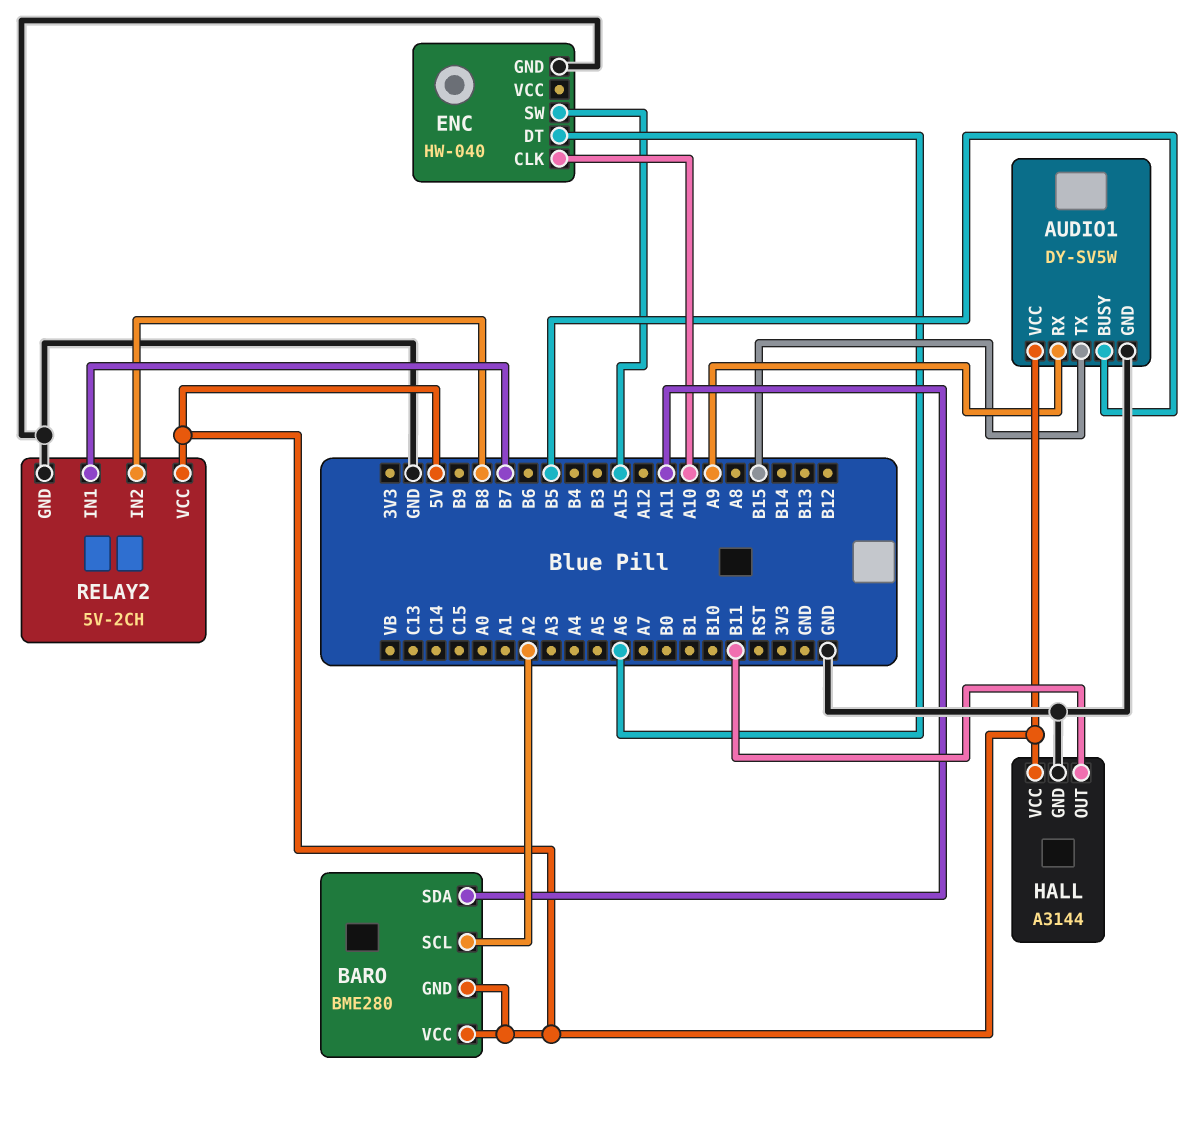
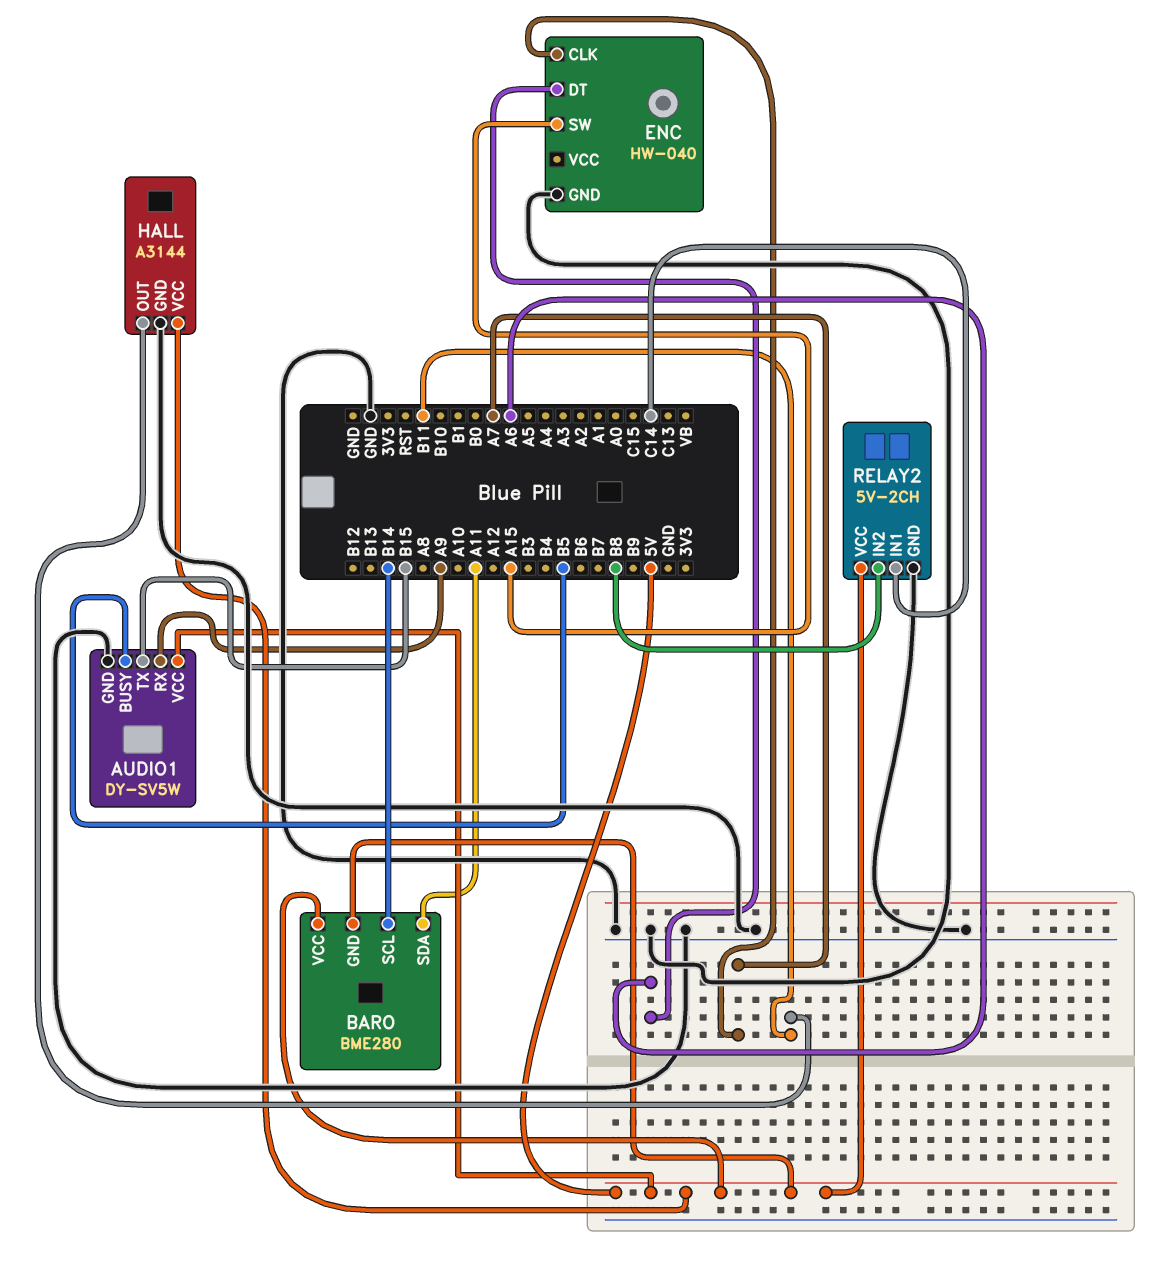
BARO pin SCL: A2 -> B14
ENC pin CLK: A10 -> A7
RELAY2 pin IN1: B7 -> C14

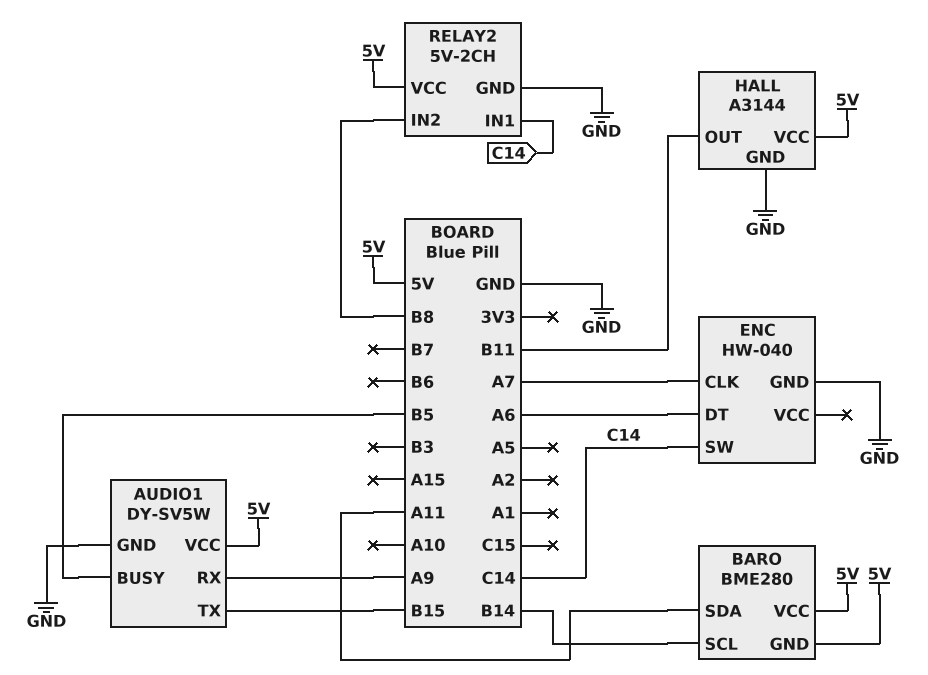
ENC pin SW: A15 -> C14

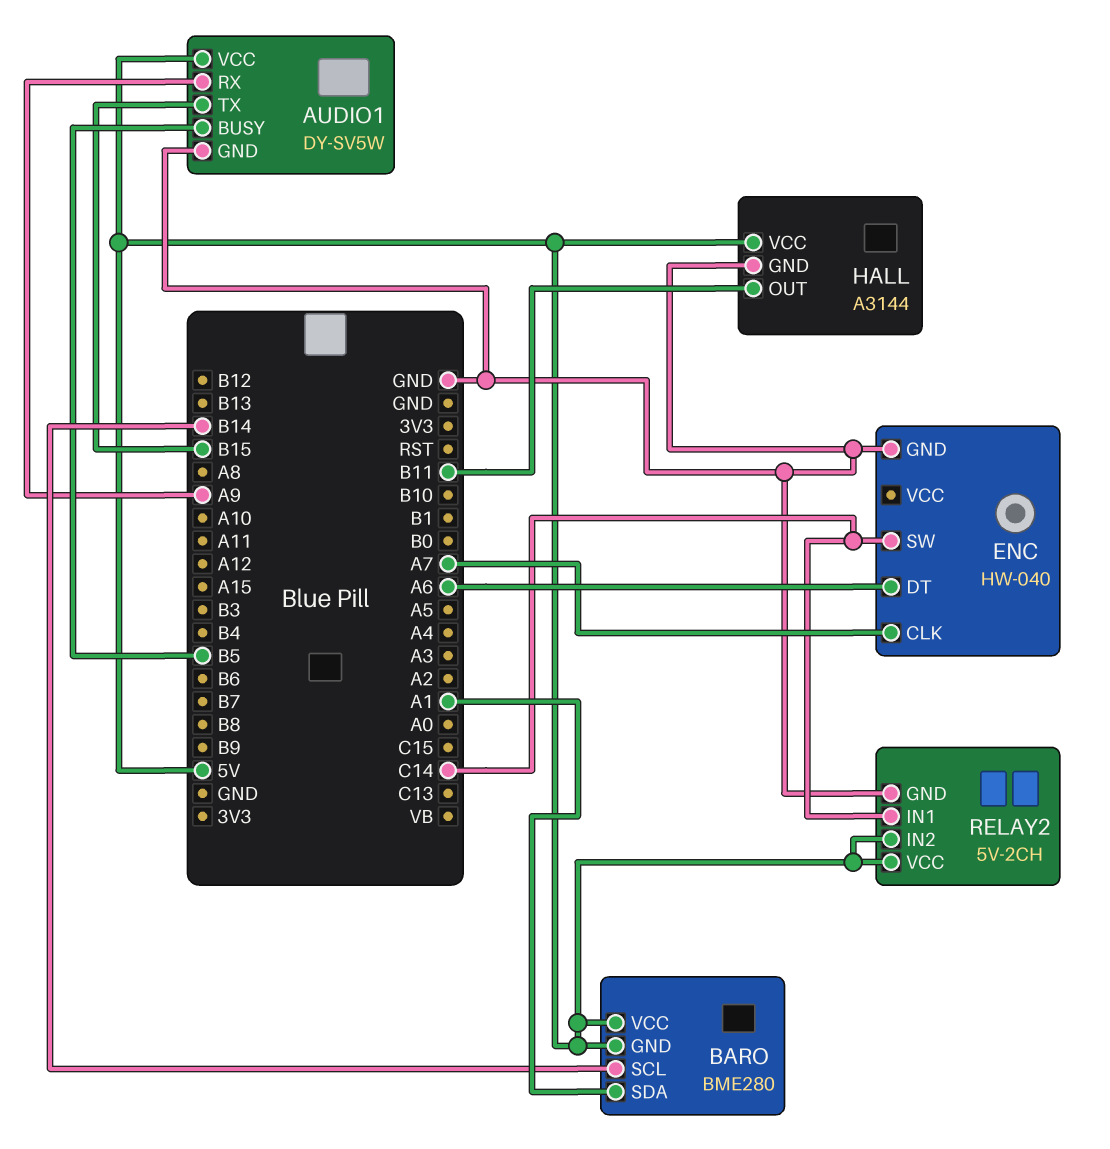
BARO pin SDA: A11 -> A1
RELAY2 pin IN2: B8 -> 5V

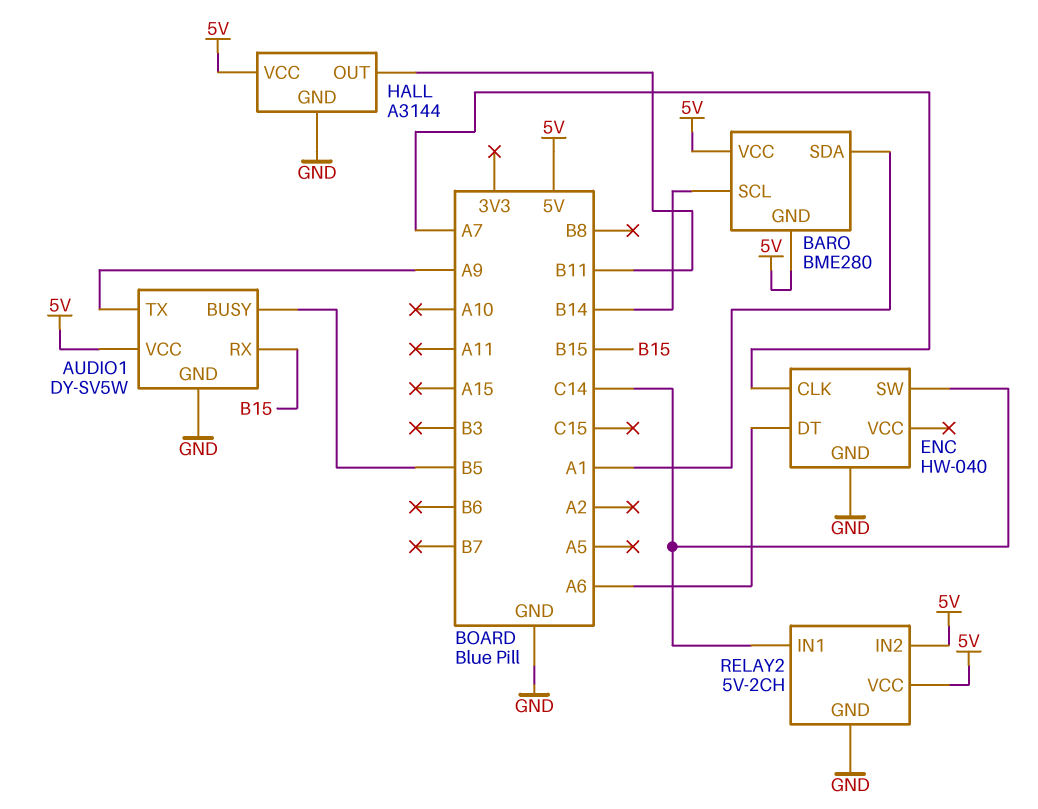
AUDIO1 pin RX: A9 -> B15
AUDIO1 pin TX: B15 -> A9

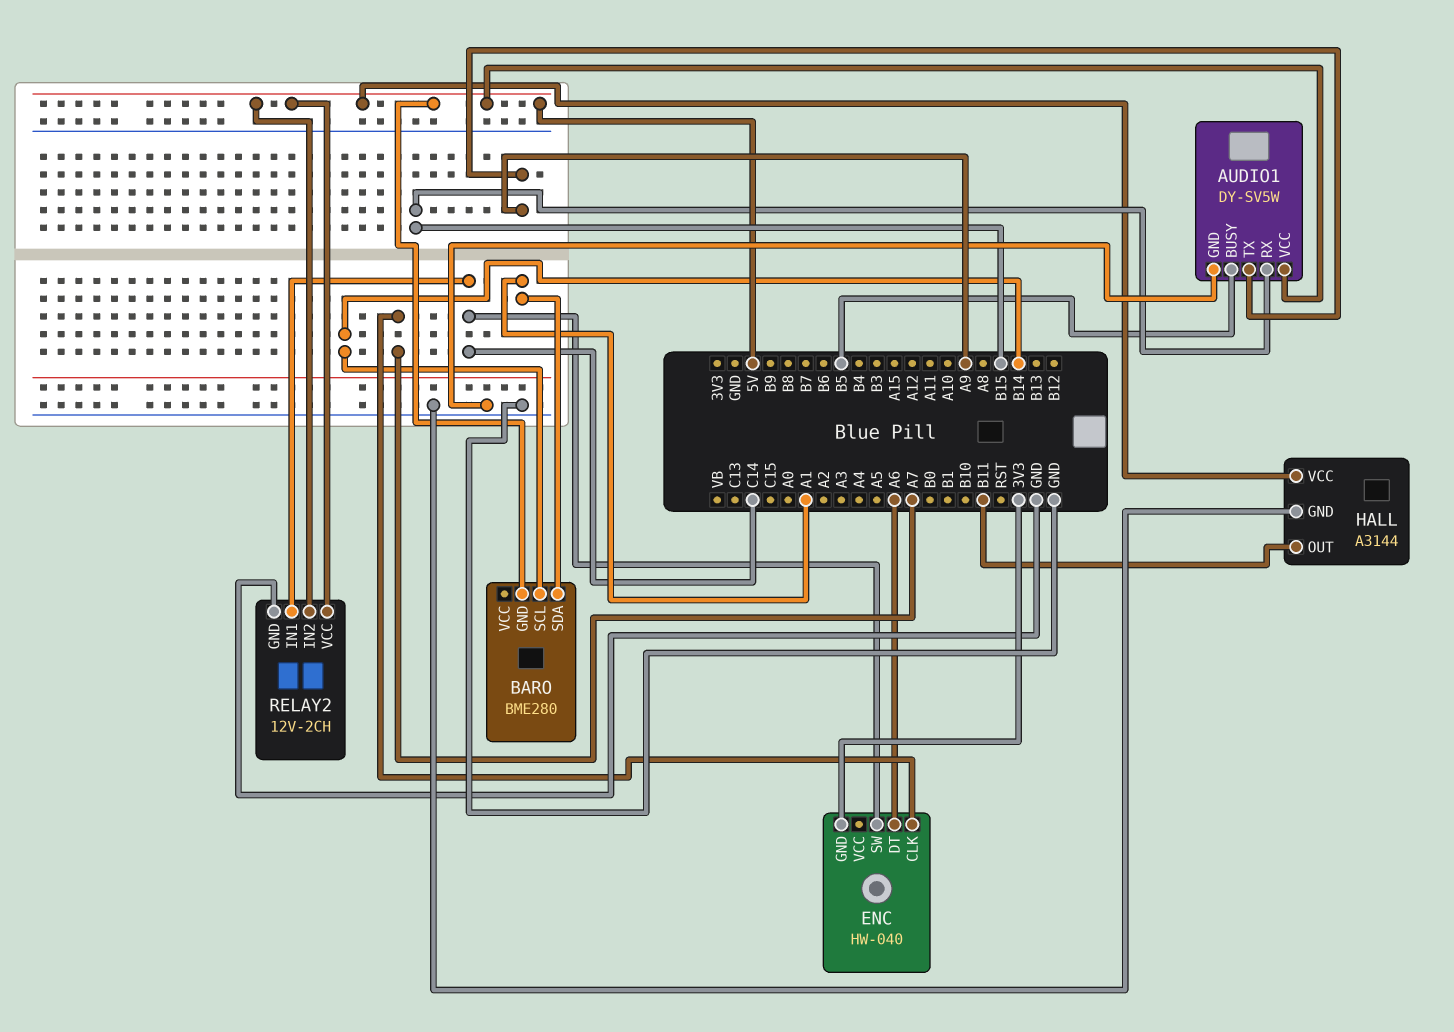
BARO pin VCC: 5V -> none
ENC pin GND: GND -> 3V3
RELAY2: 5V-2CH -> 12V-2CH

